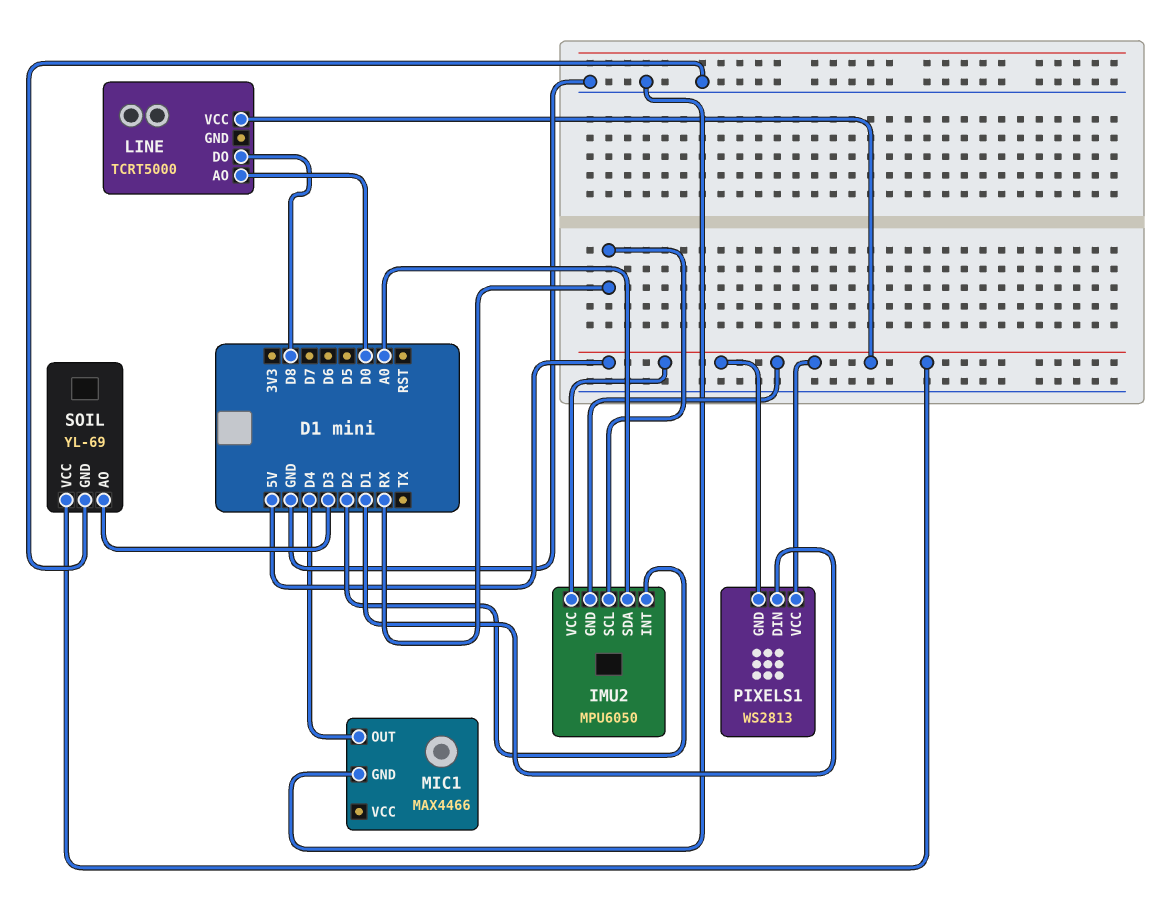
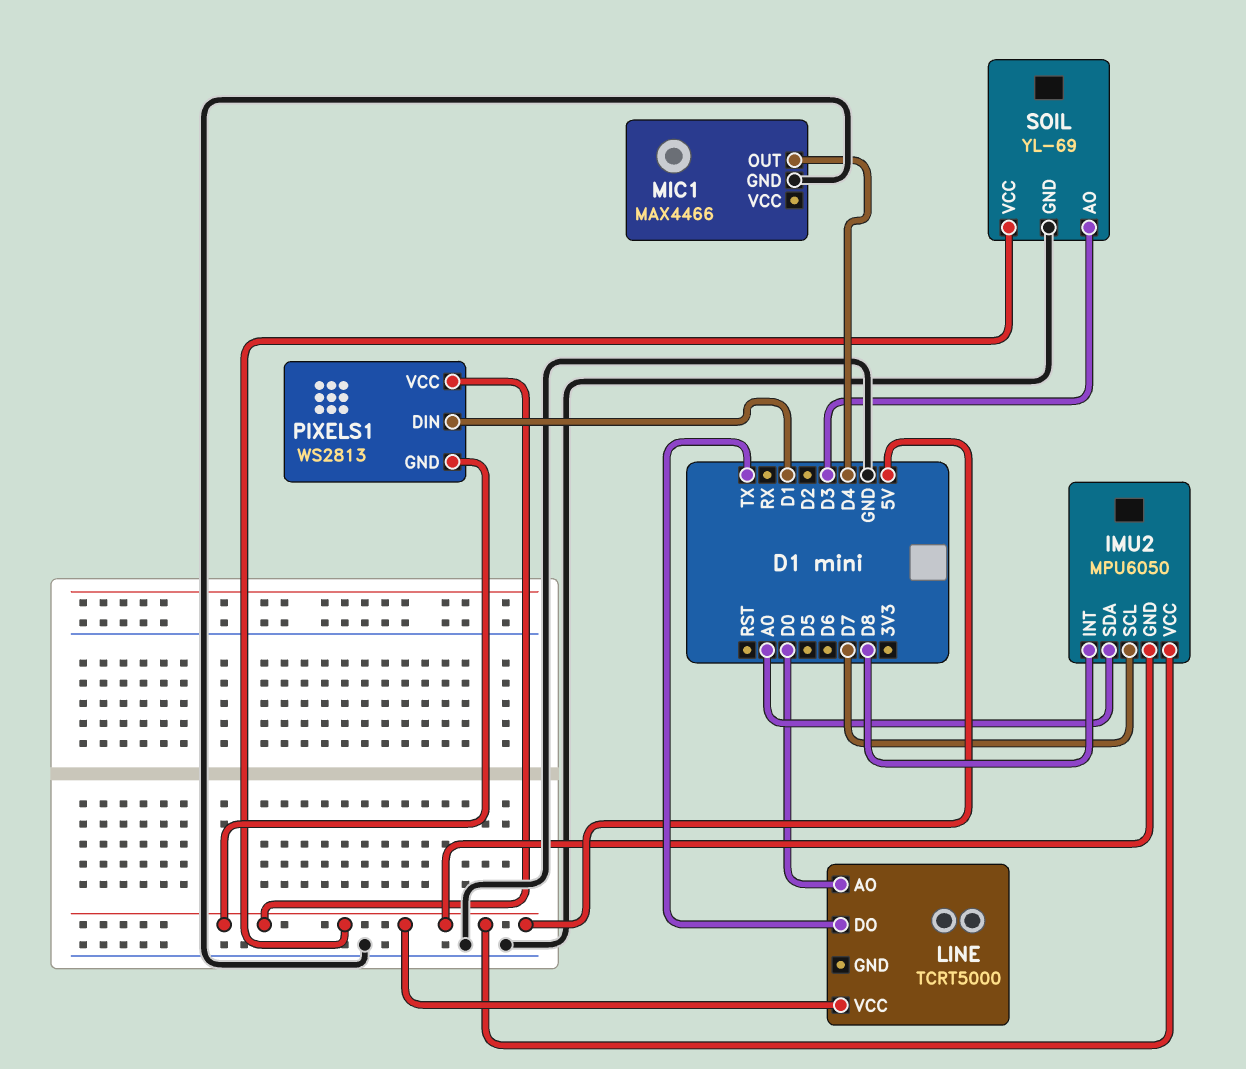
IMU2 pin INT: D2 -> D8
IMU2 pin SCL: RX -> D7
LINE pin DO: D8 -> TX

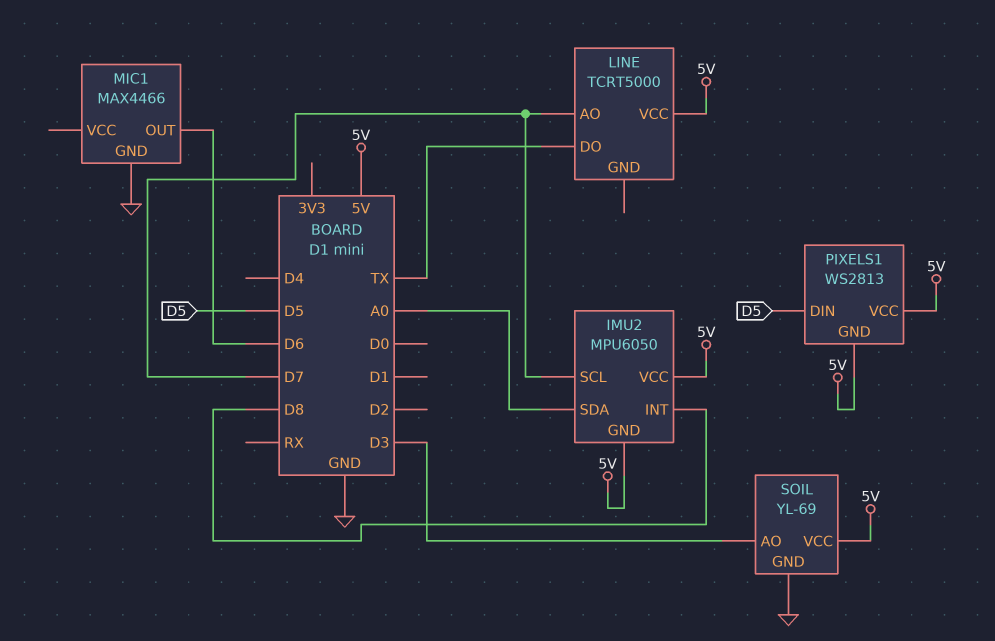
LINE pin AO: D0 -> D7
MIC1 pin OUT: D4 -> D6
PIXELS1 pin DIN: D1 -> D5

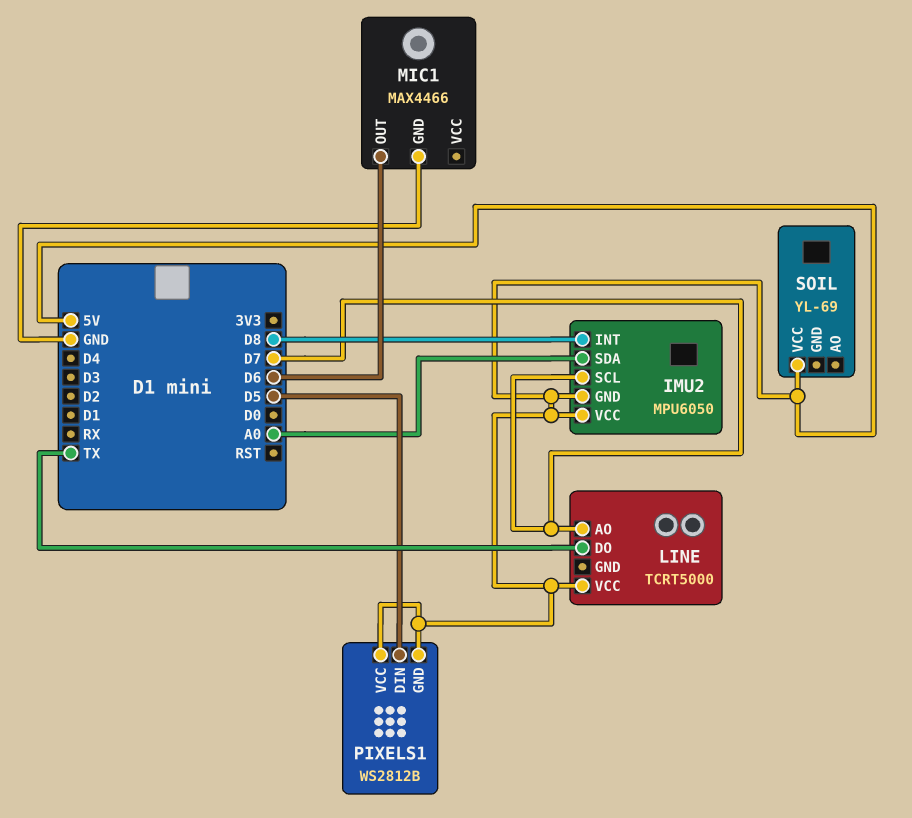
PIXELS1: WS2813 -> WS2812B
SOIL pin AO: D3 -> none
SOIL pin GND: GND -> none

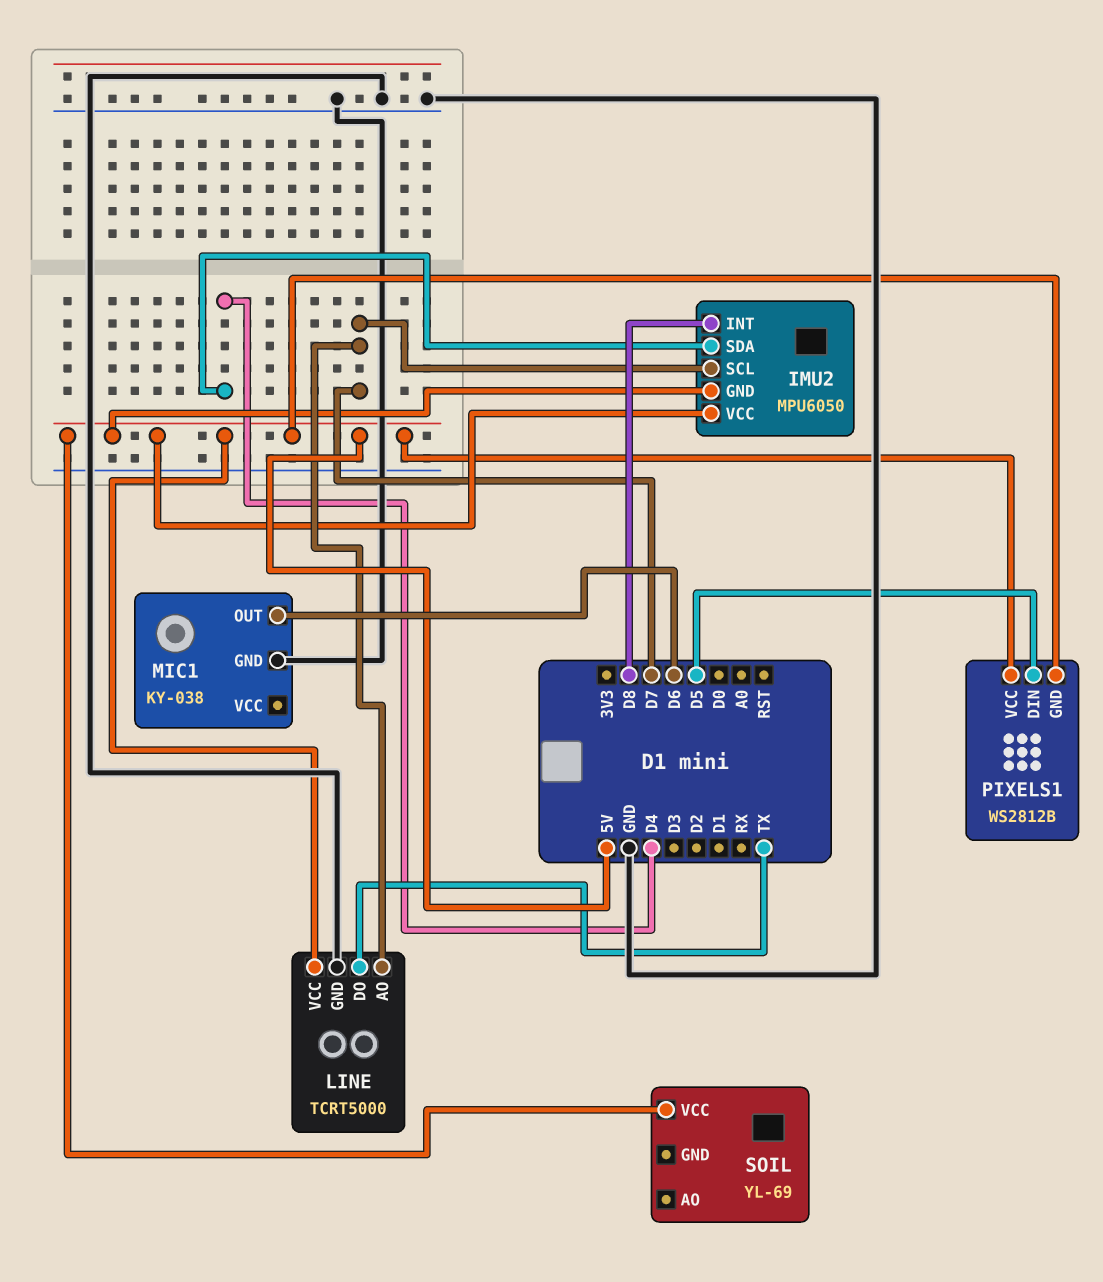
IMU2 pin SDA: A0 -> D4
LINE pin GND: none -> GND
MIC1: MAX4466 -> KY-038

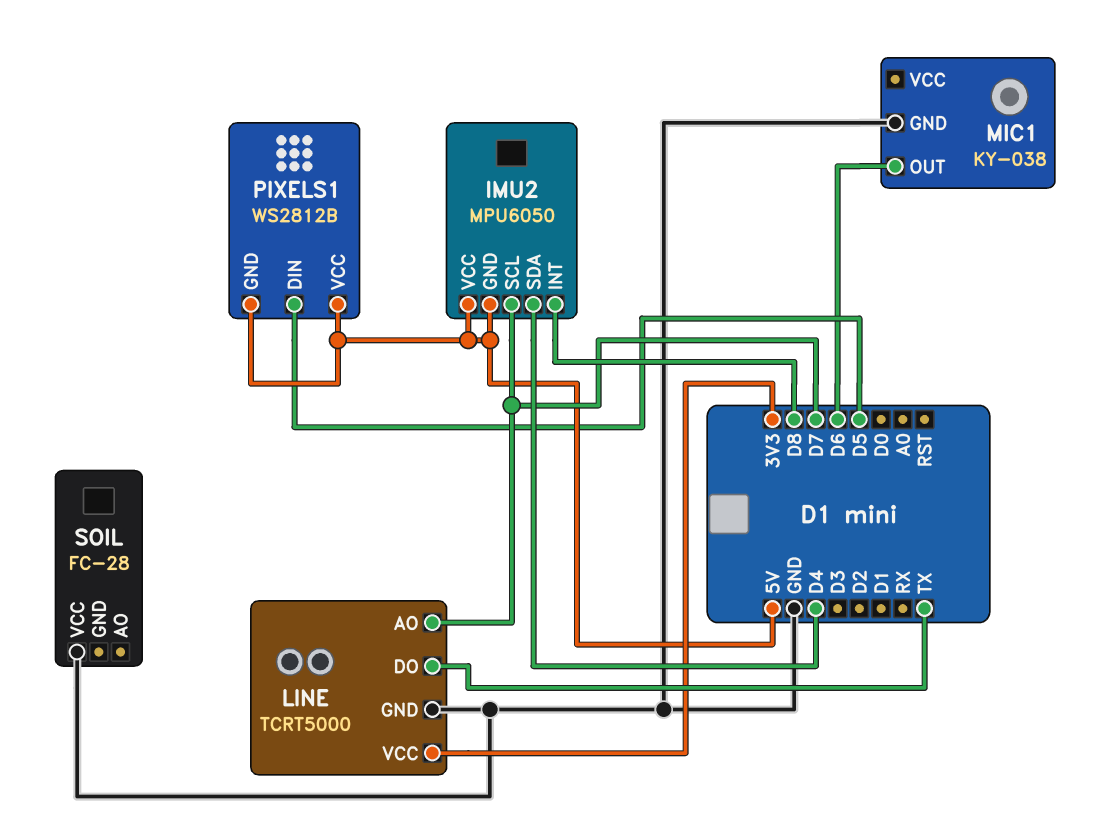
LINE pin VCC: 5V -> 3V3
SOIL: YL-69 -> FC-28
SOIL pin VCC: 5V -> GND

